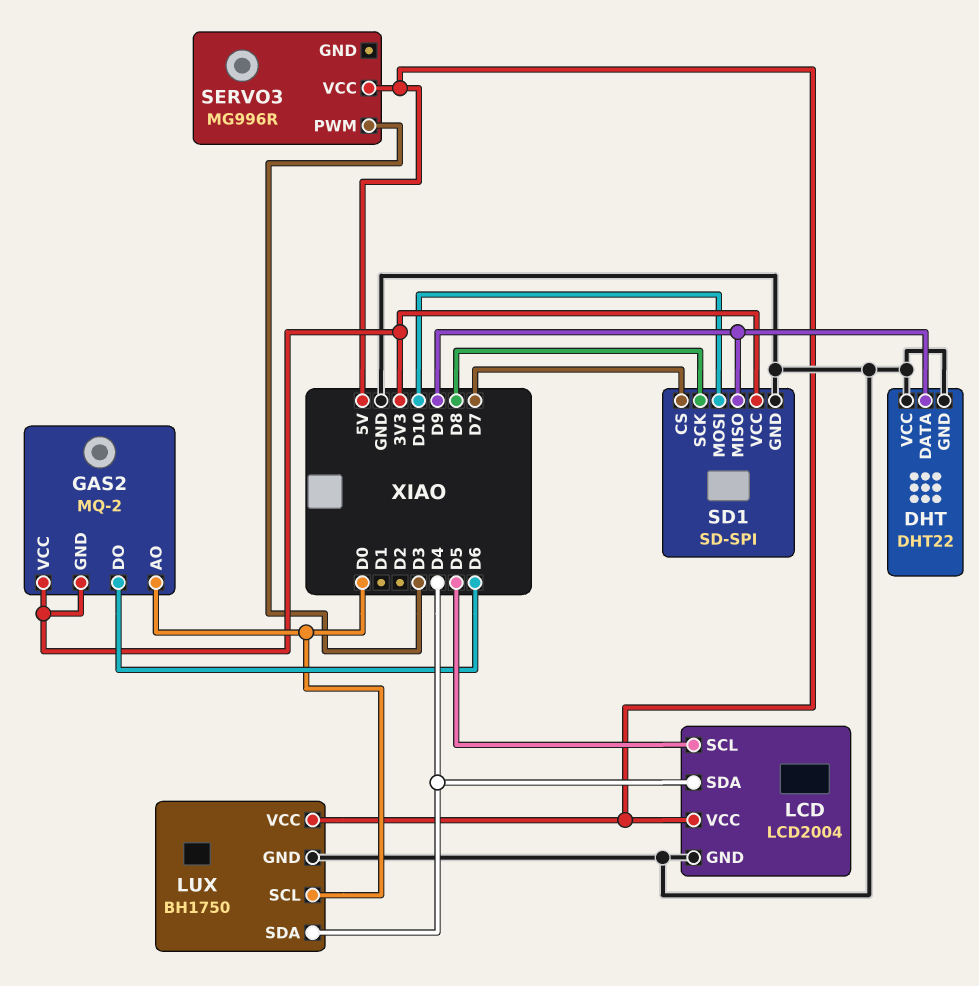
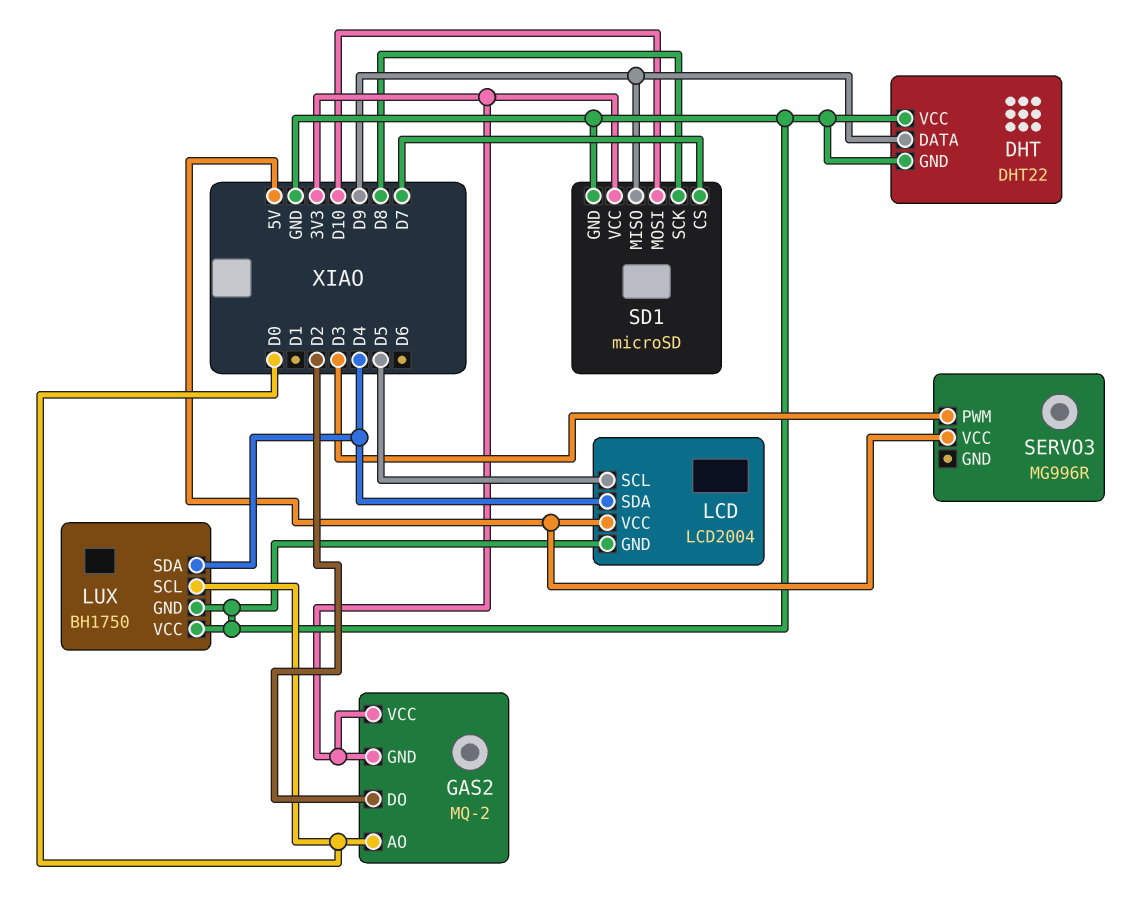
GAS2 pin DO: D6 -> D2
LUX pin VCC: 5V -> GND
SD1: SD-SPI -> microSD

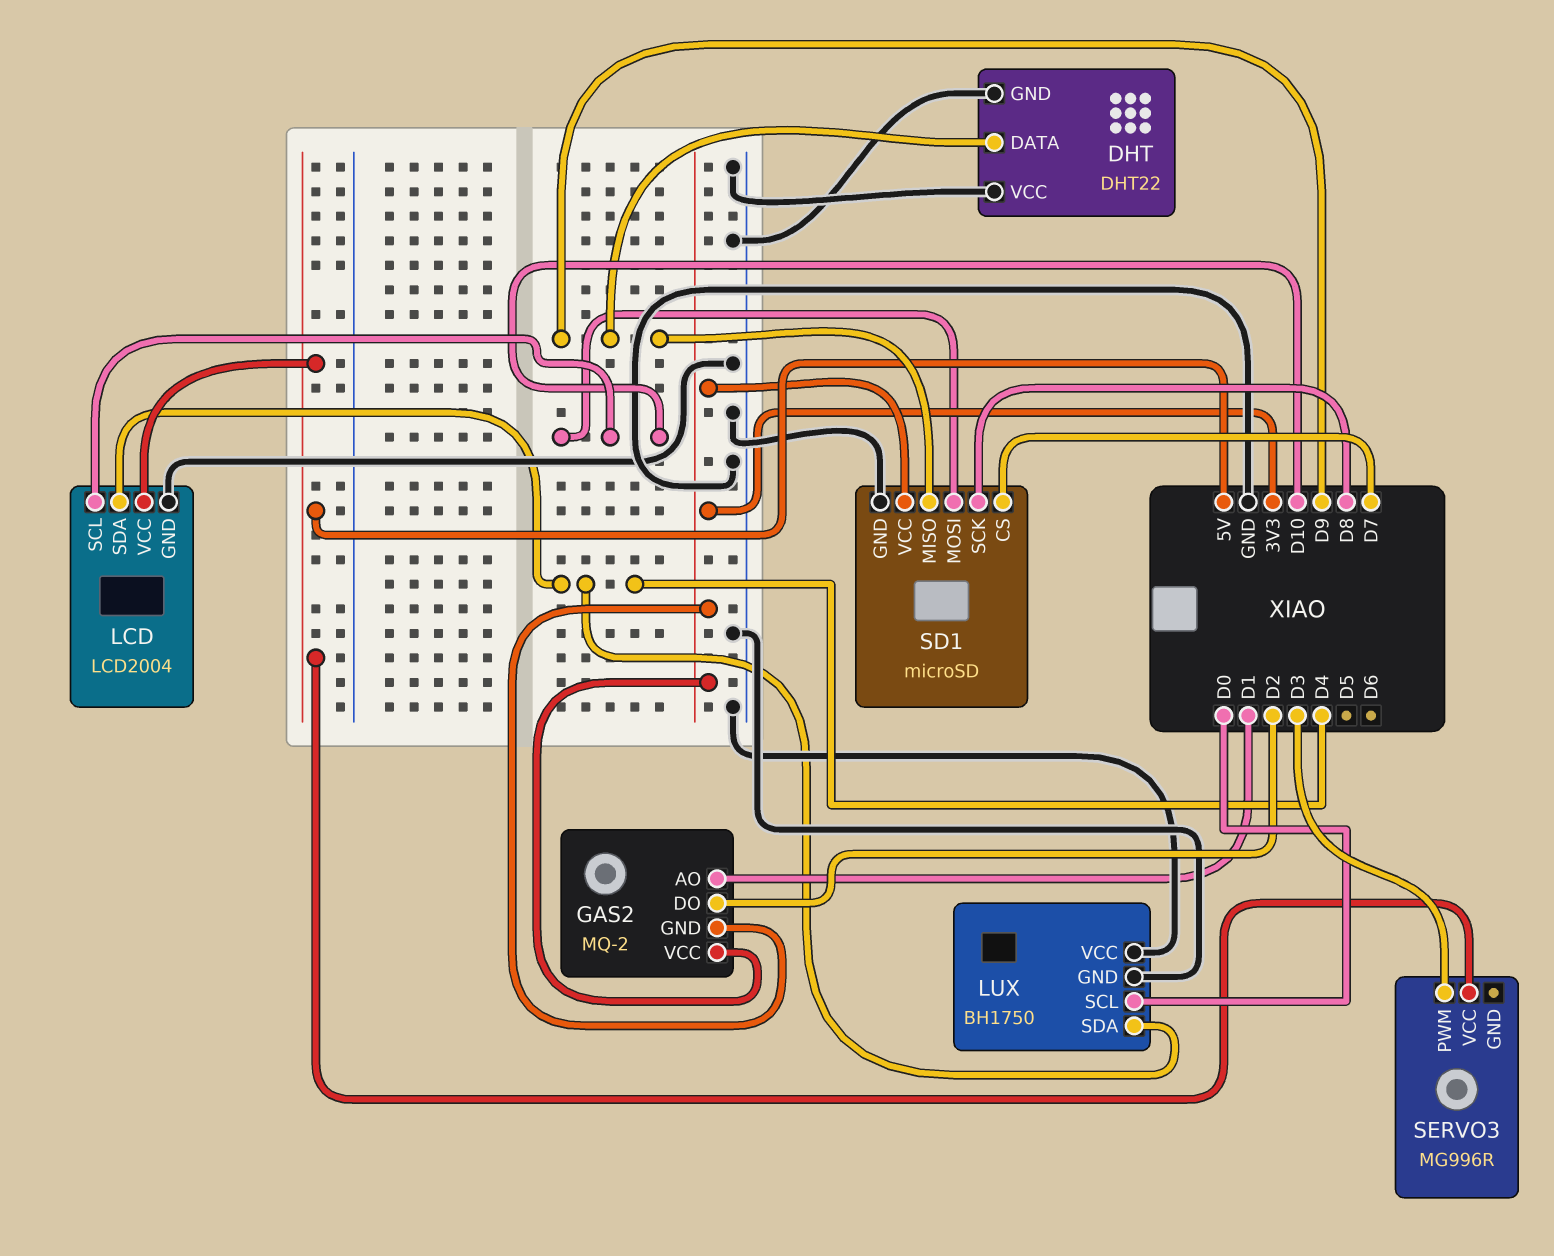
GAS2 pin AO: D0 -> D1
LCD pin SCL: D5 -> D10

